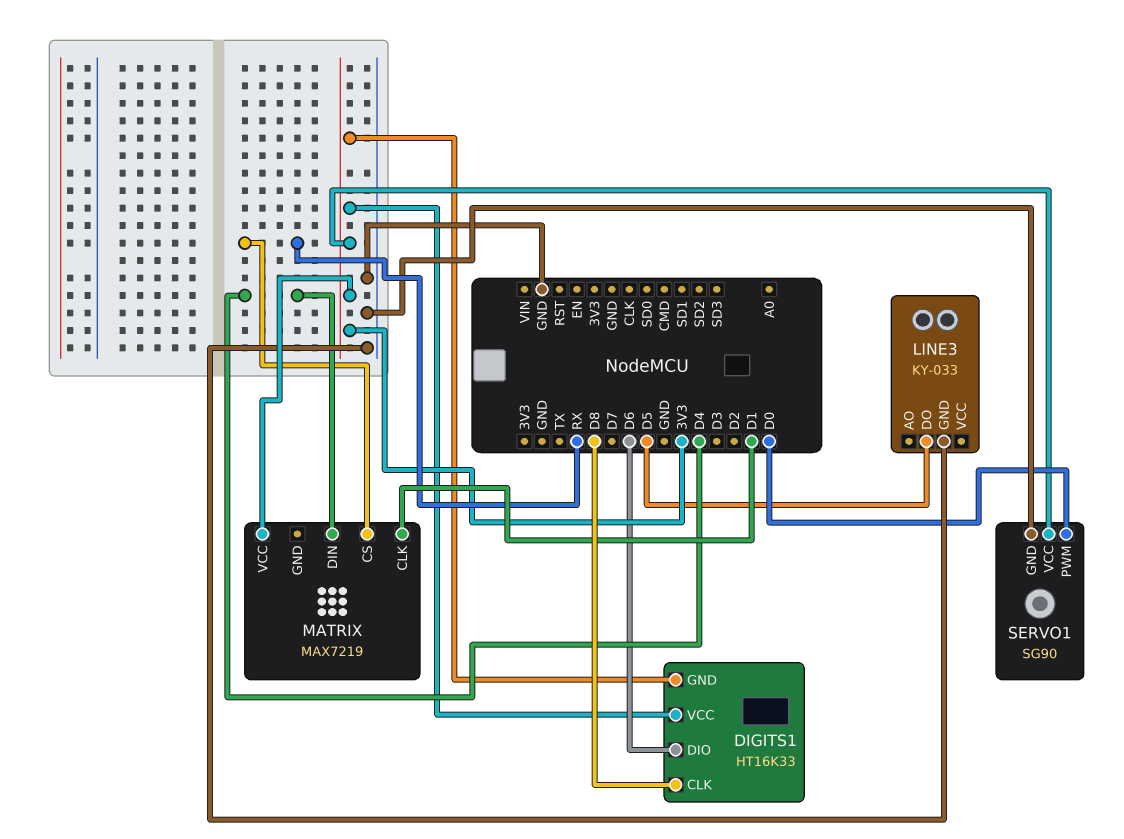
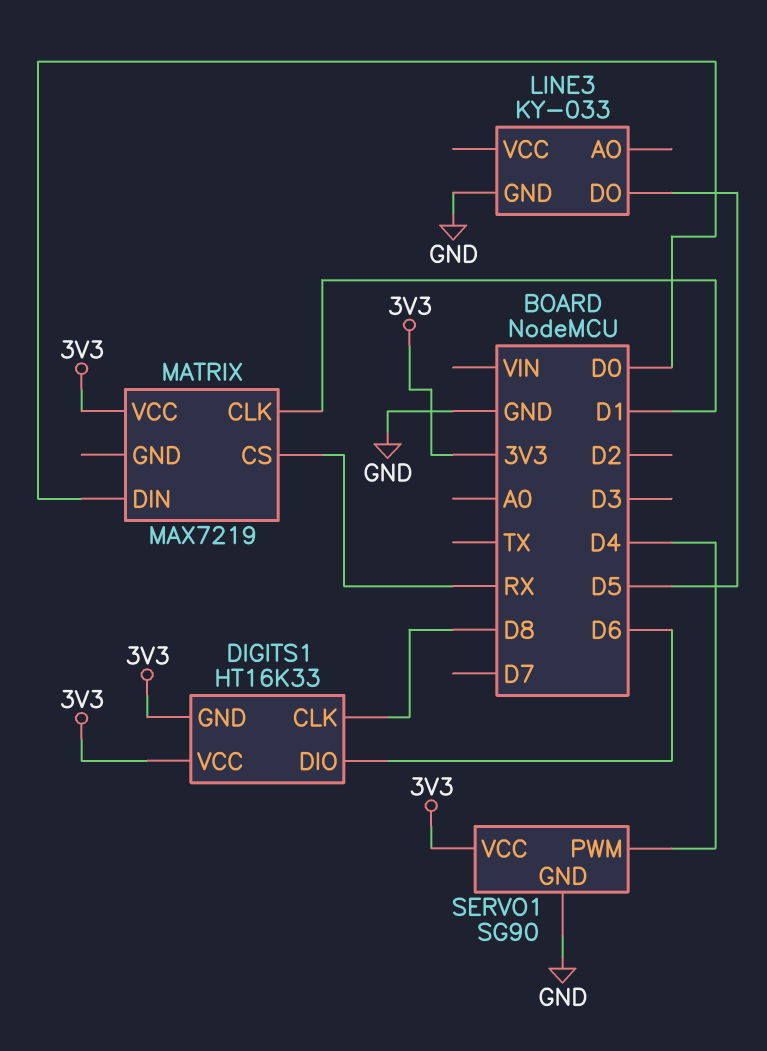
MATRIX pin DIN: D4 -> D0
SERVO1 pin PWM: D0 -> D4

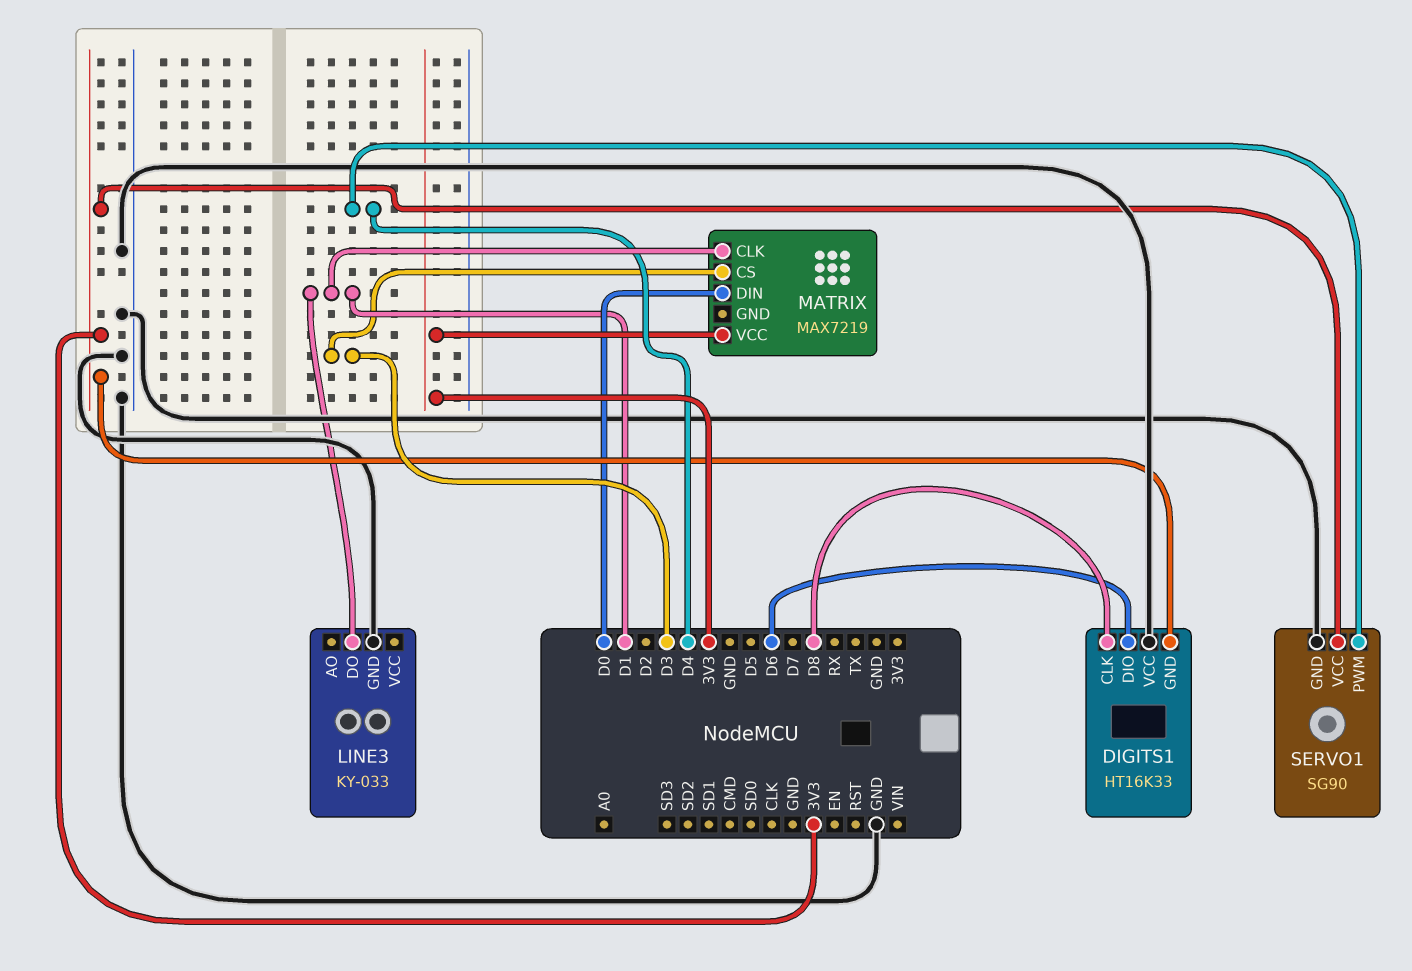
DIGITS1 pin VCC: 3V3 -> GND
LINE3 pin DO: D5 -> D1
MATRIX pin CS: RX -> D3

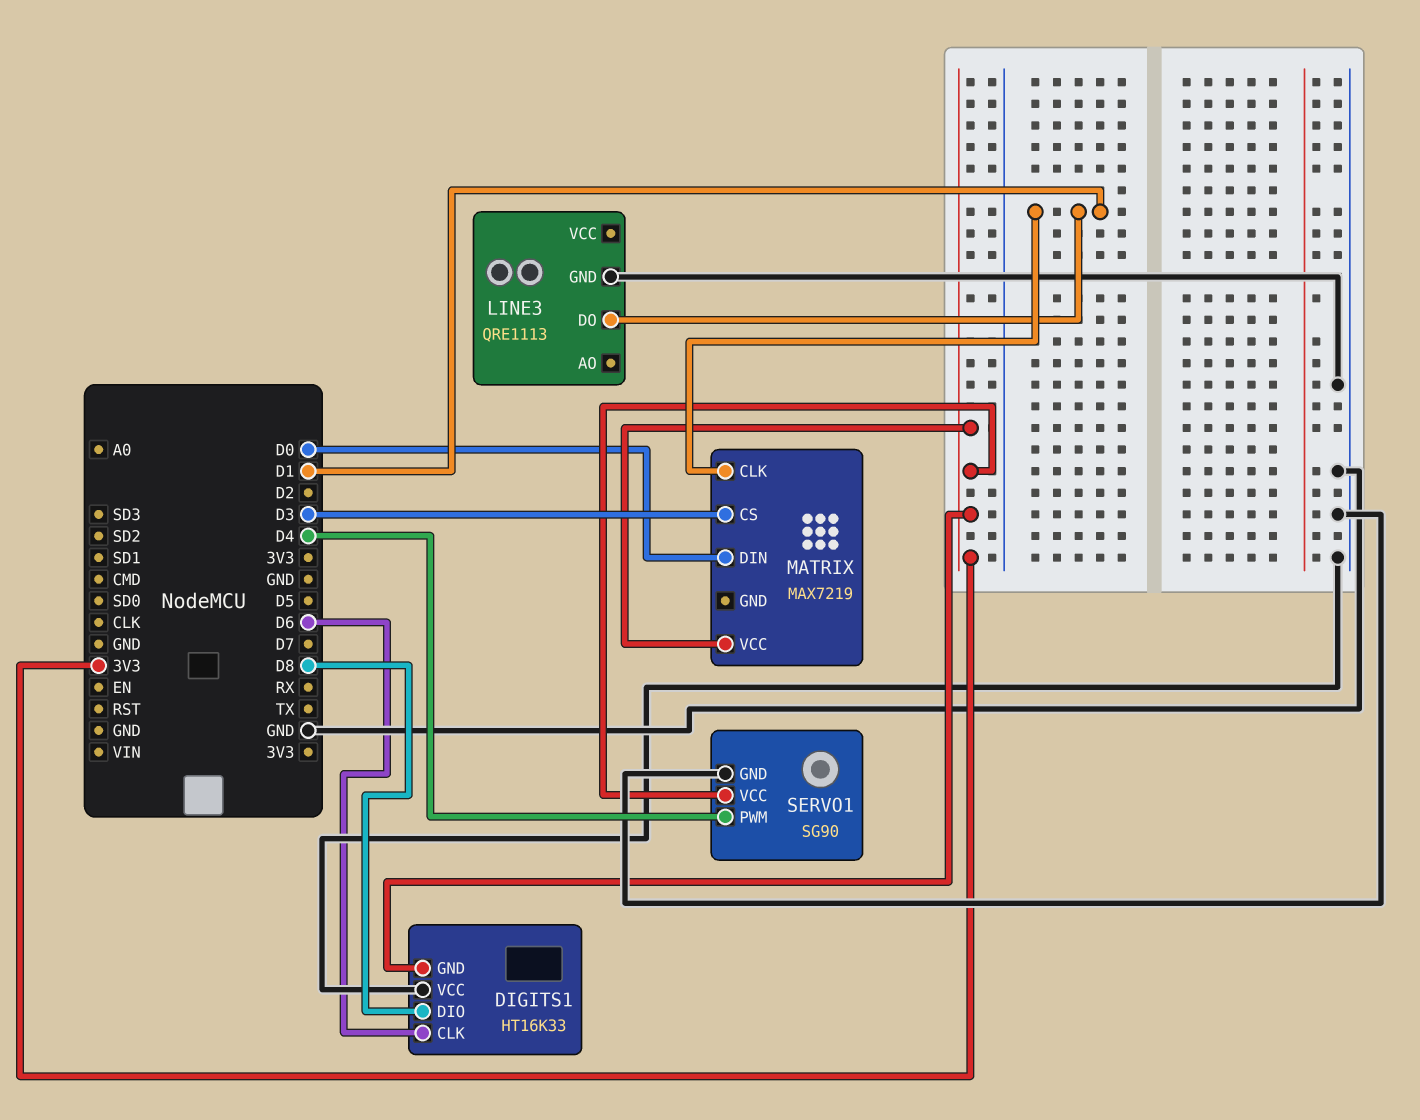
DIGITS1 pin CLK: D8 -> D6
DIGITS1 pin DIO: D6 -> D8
LINE3: KY-033 -> QRE1113

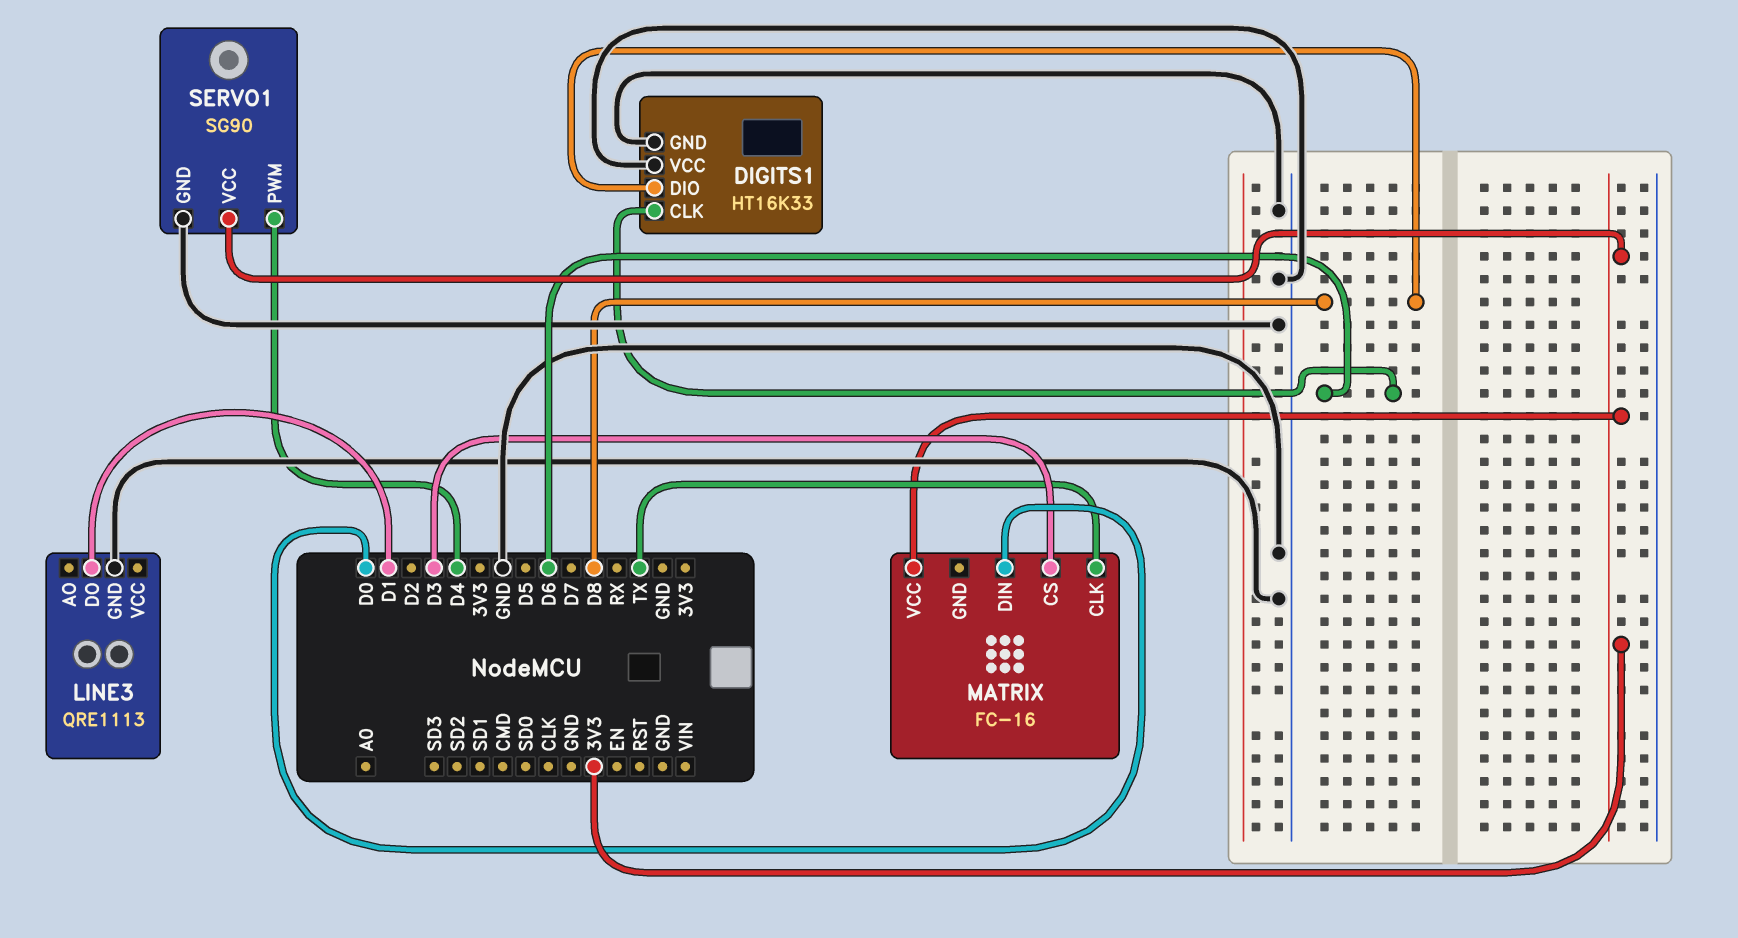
DIGITS1 pin GND: 3V3 -> GND
MATRIX: MAX7219 -> FC-16
MATRIX pin CLK: D1 -> TX

